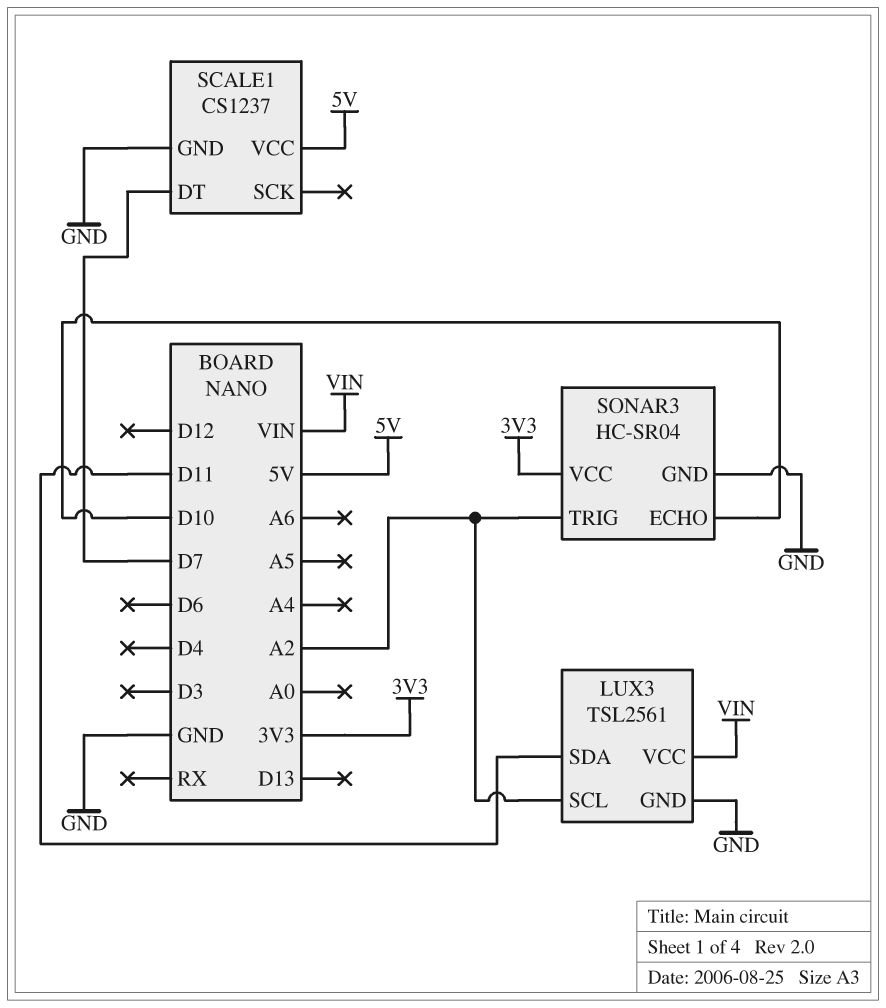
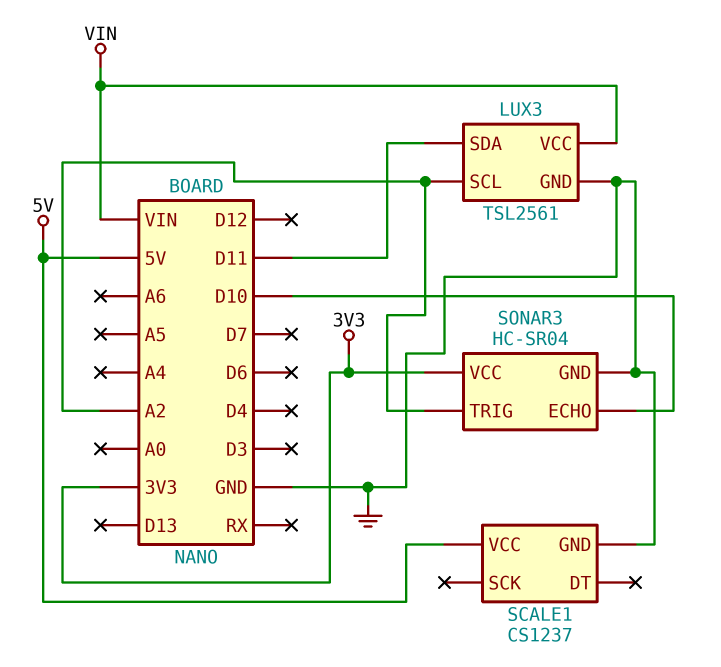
SCALE1 pin DT: D7 -> none

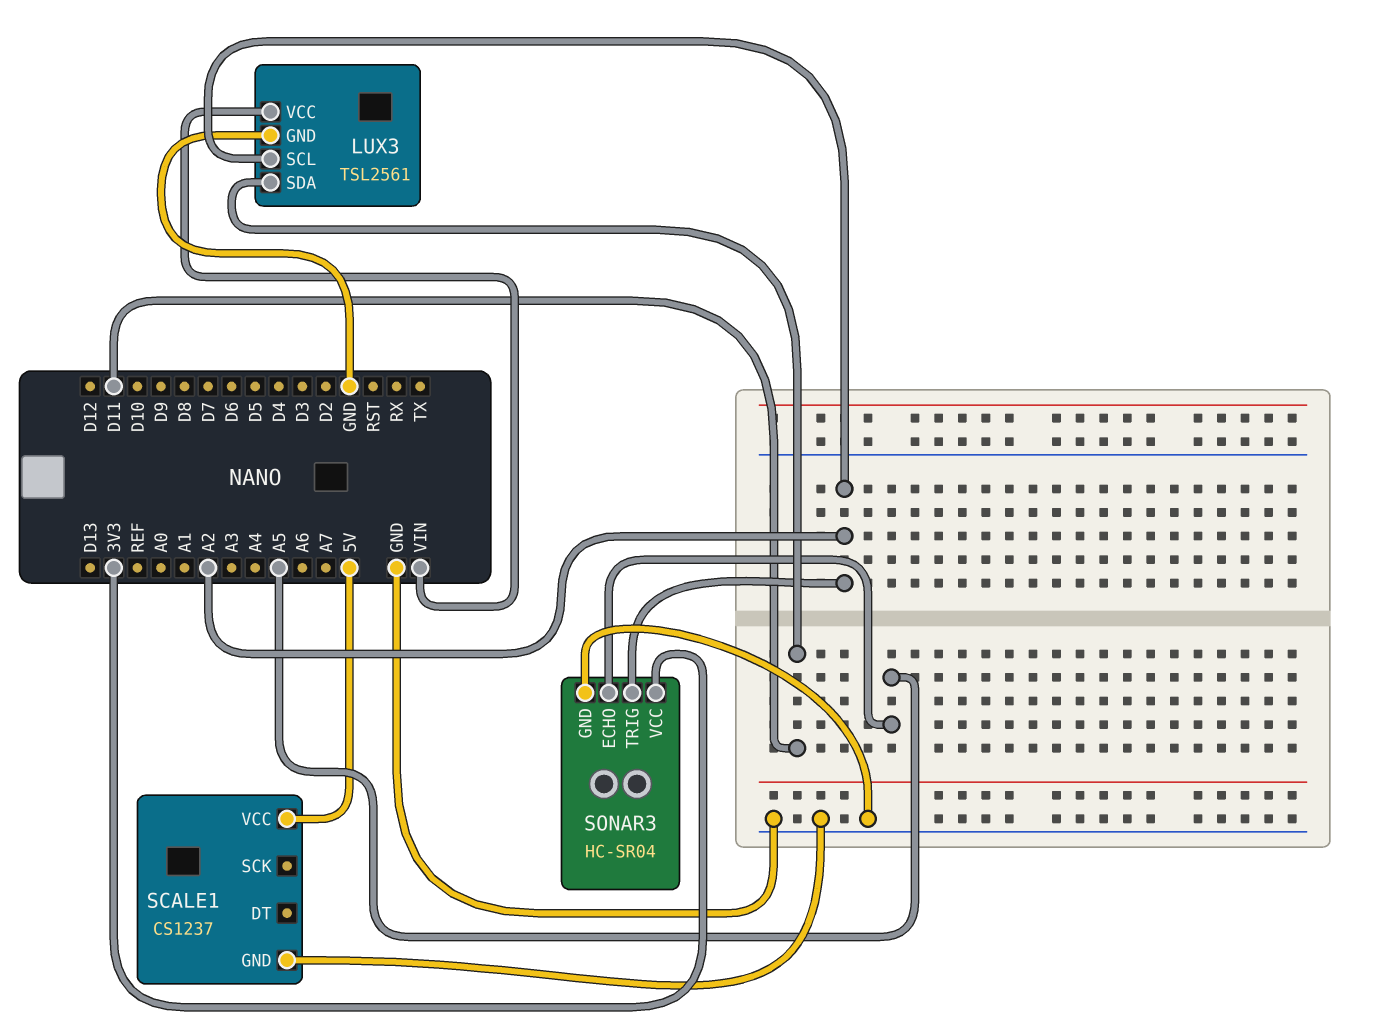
SONAR3 pin ECHO: D10 -> A5

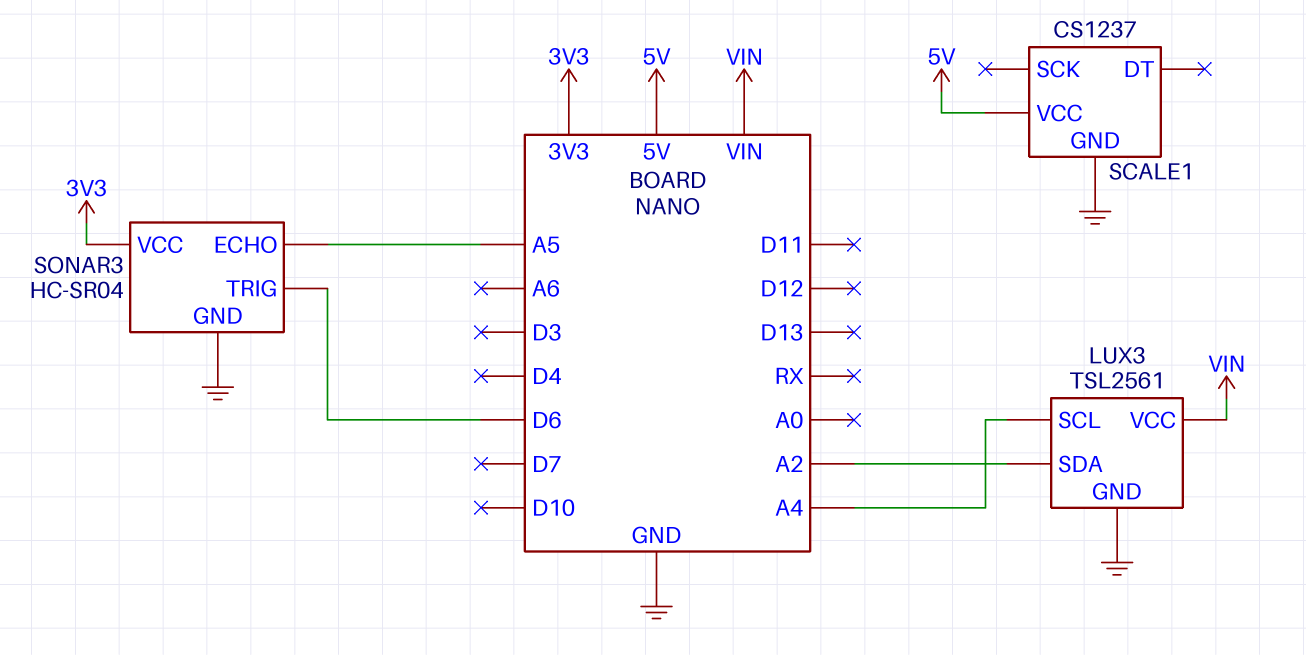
LUX3 pin SCL: A2 -> A4
LUX3 pin SDA: D11 -> A2
SONAR3 pin TRIG: A2 -> D6

